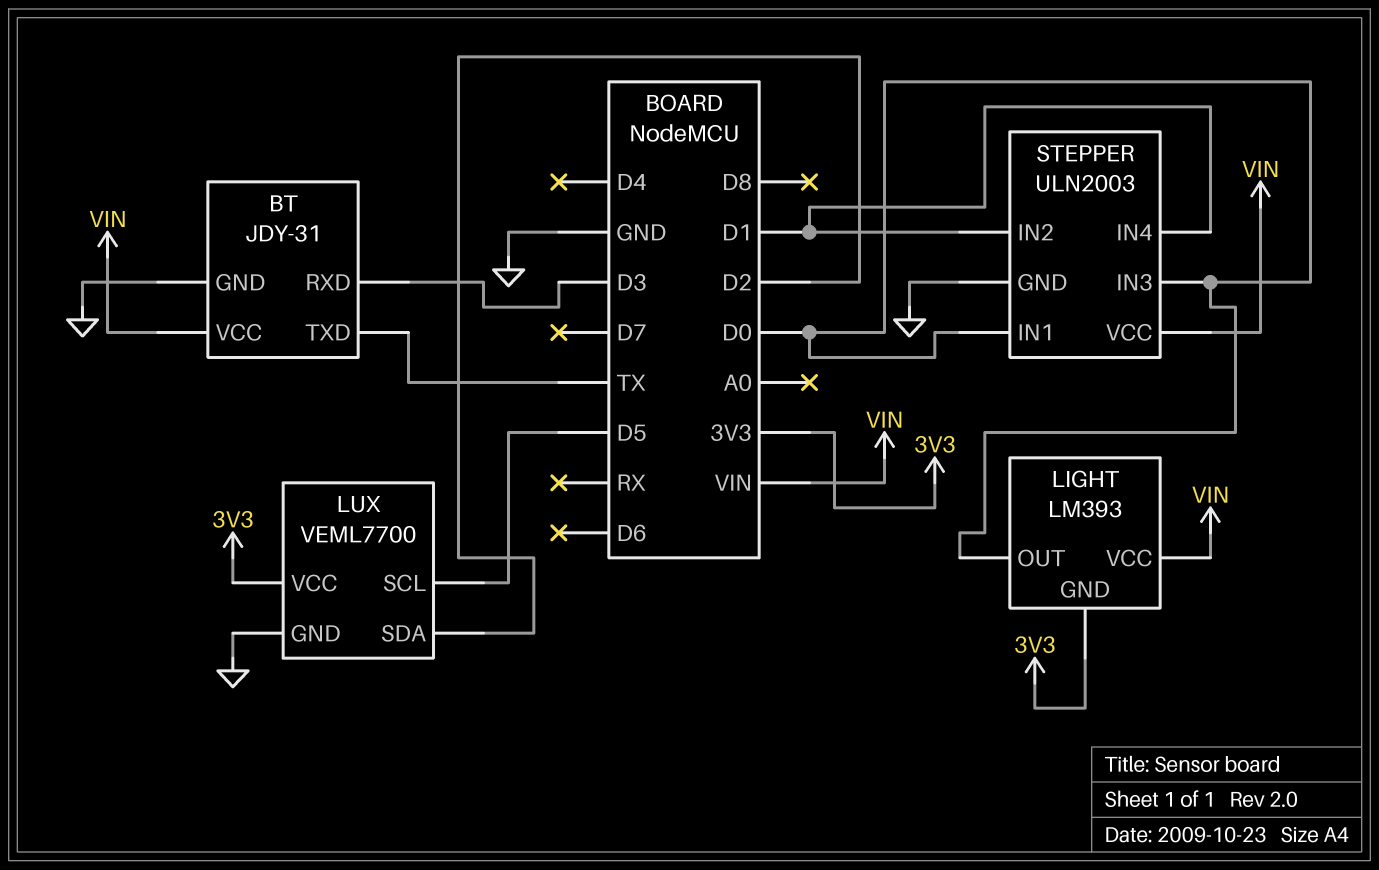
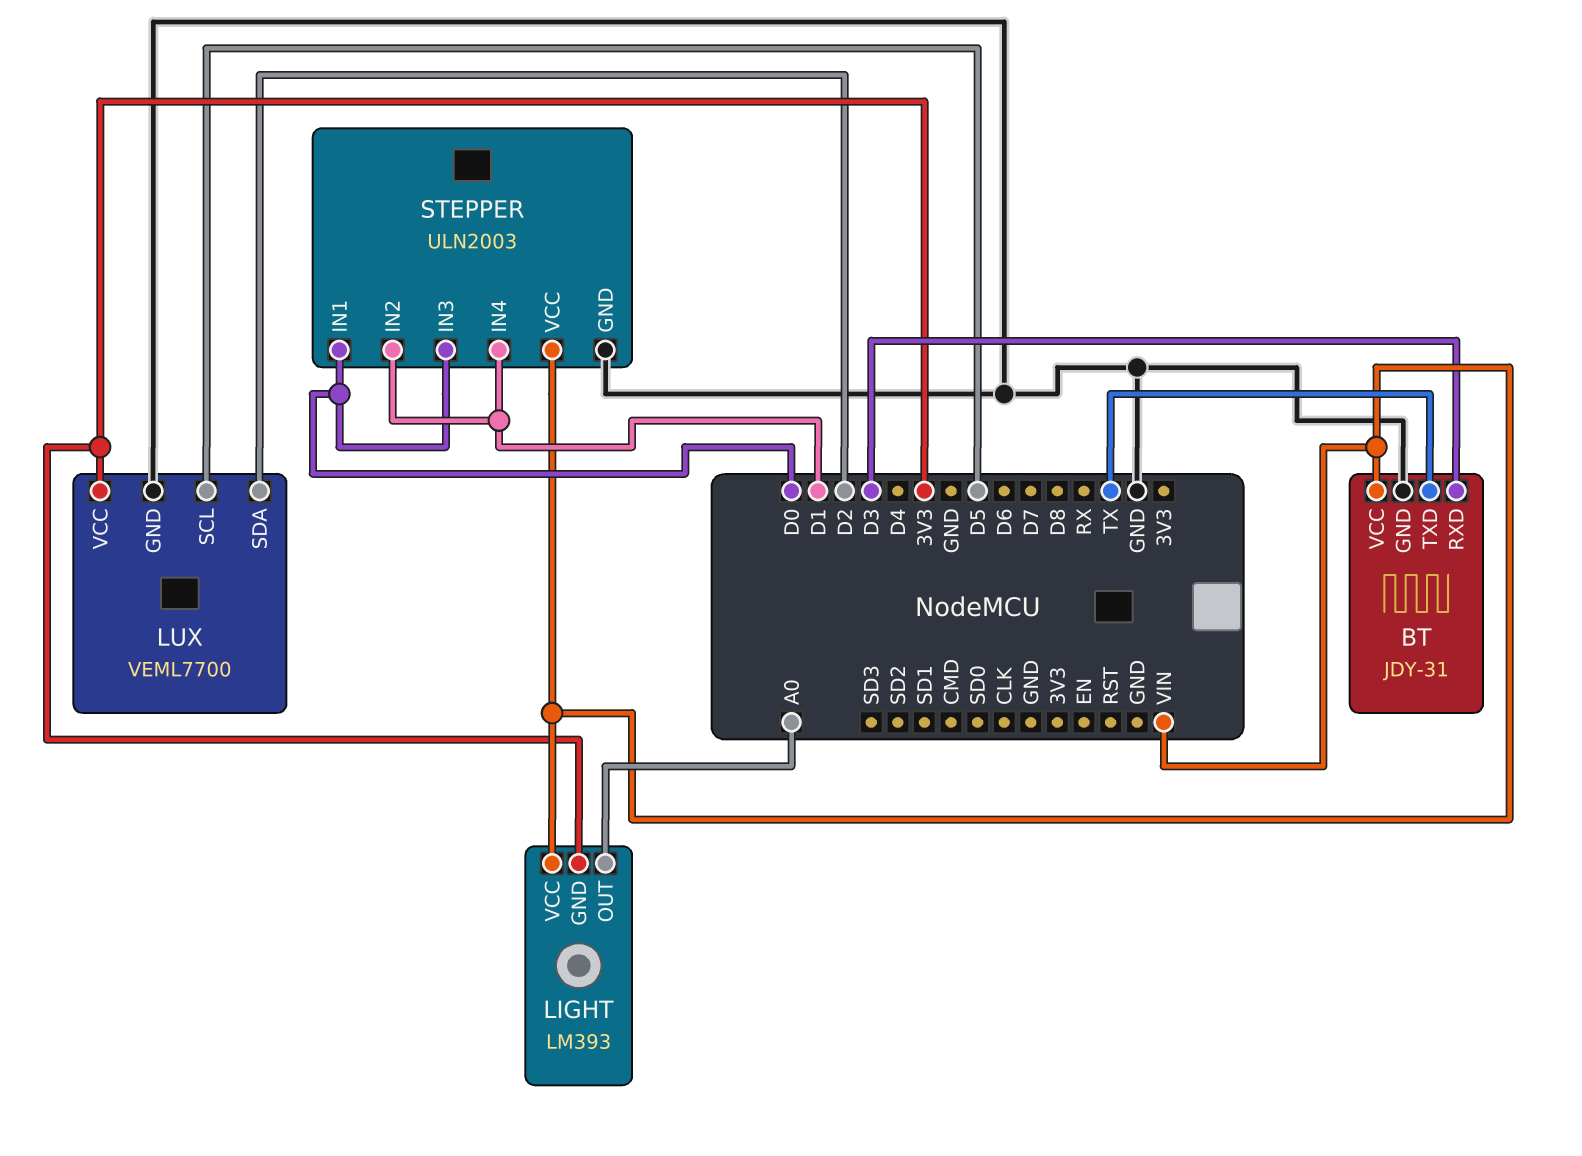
LIGHT pin OUT: D0 -> A0

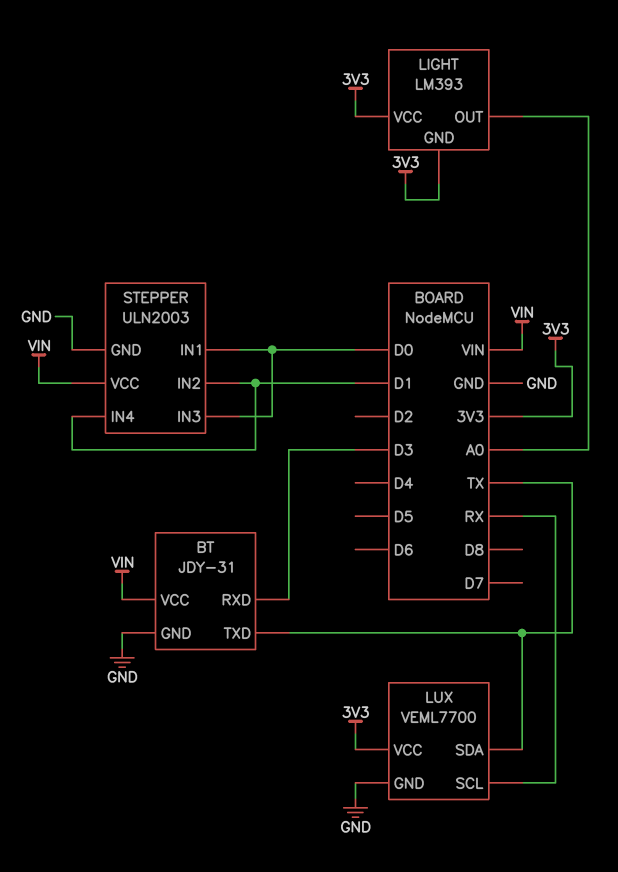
LIGHT pin VCC: VIN -> 3V3
LUX pin SCL: D5 -> RX
LUX pin SDA: D2 -> TX

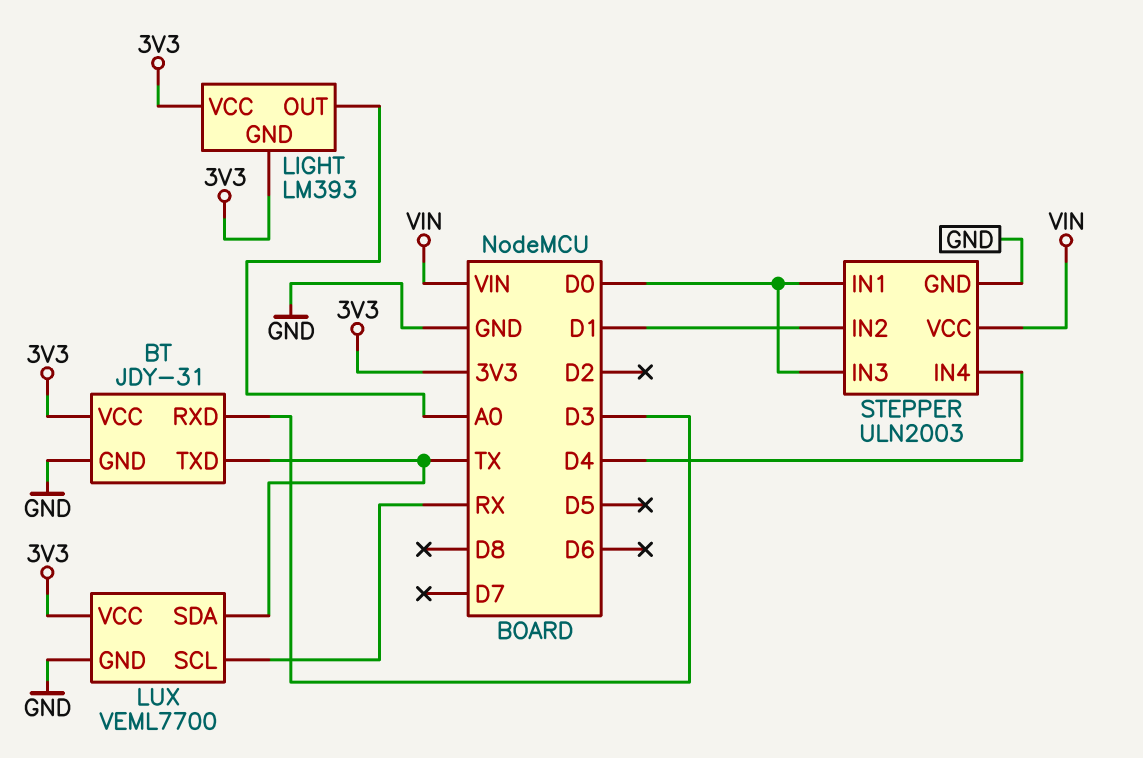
BT pin VCC: VIN -> 3V3
STEPPER pin IN4: D1 -> D4

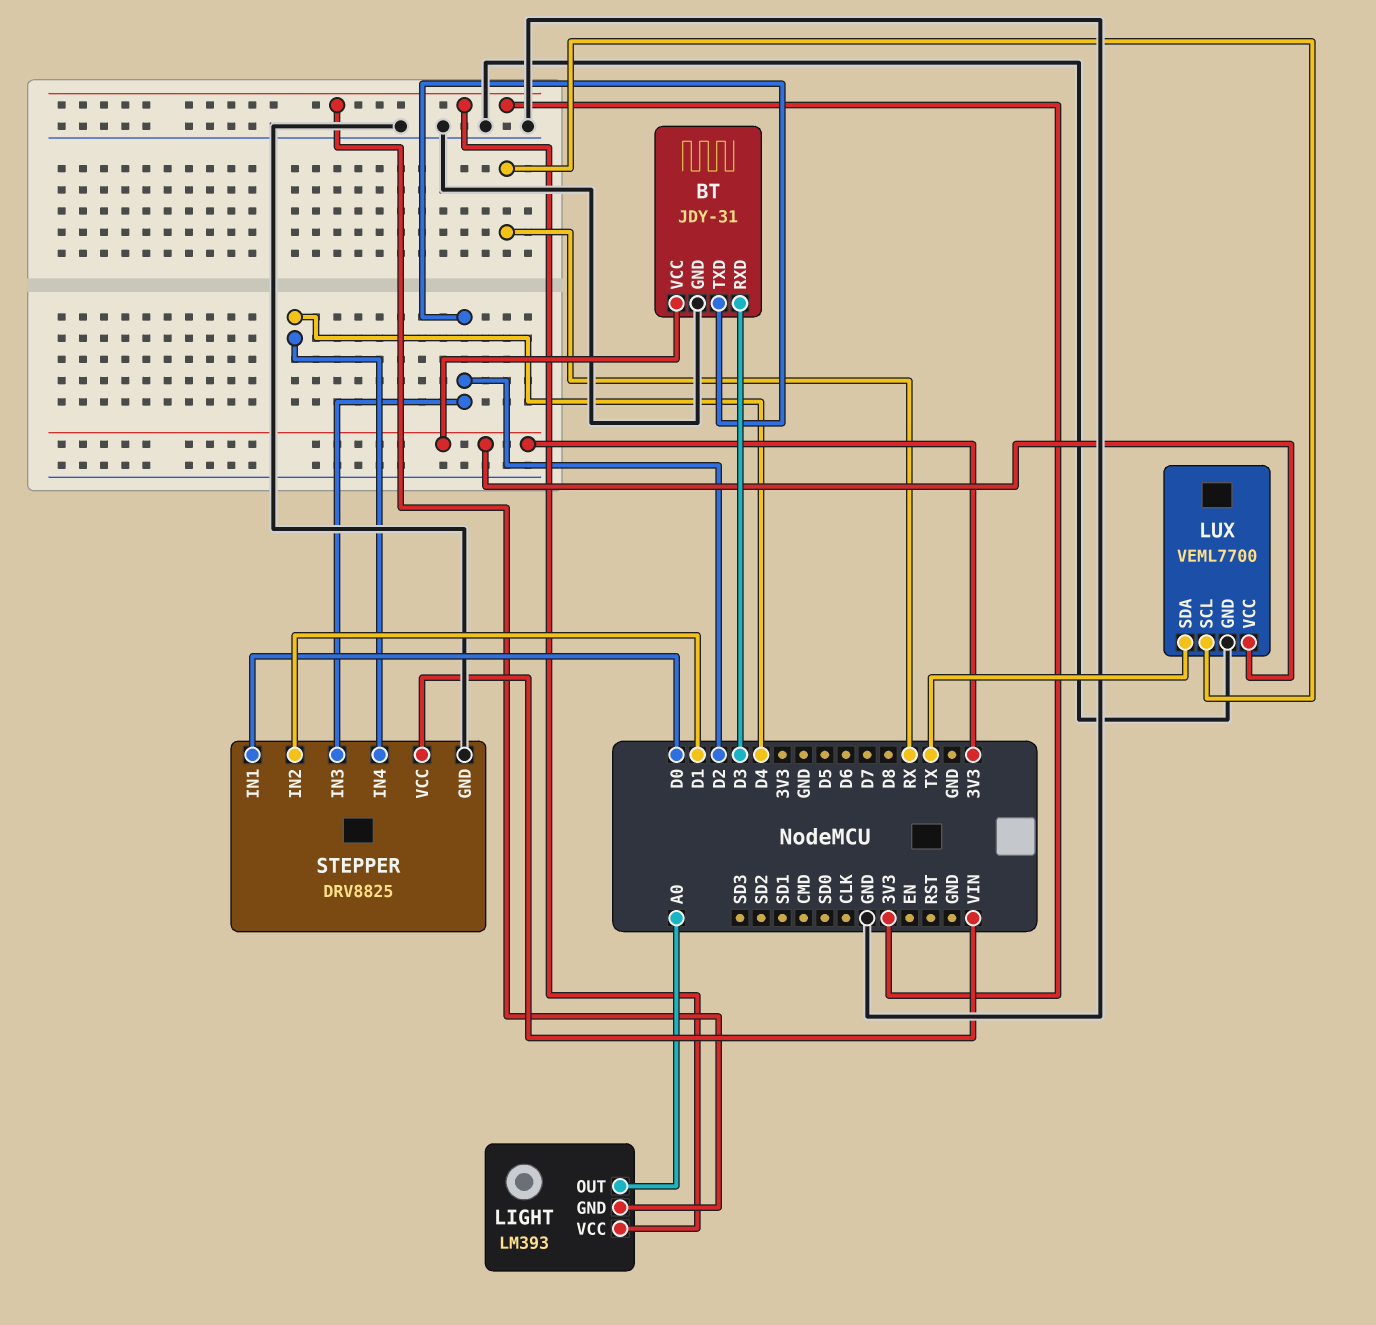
BT pin TXD: TX -> D2
STEPPER: ULN2003 -> DRV8825
STEPPER pin IN3: D0 -> D2

